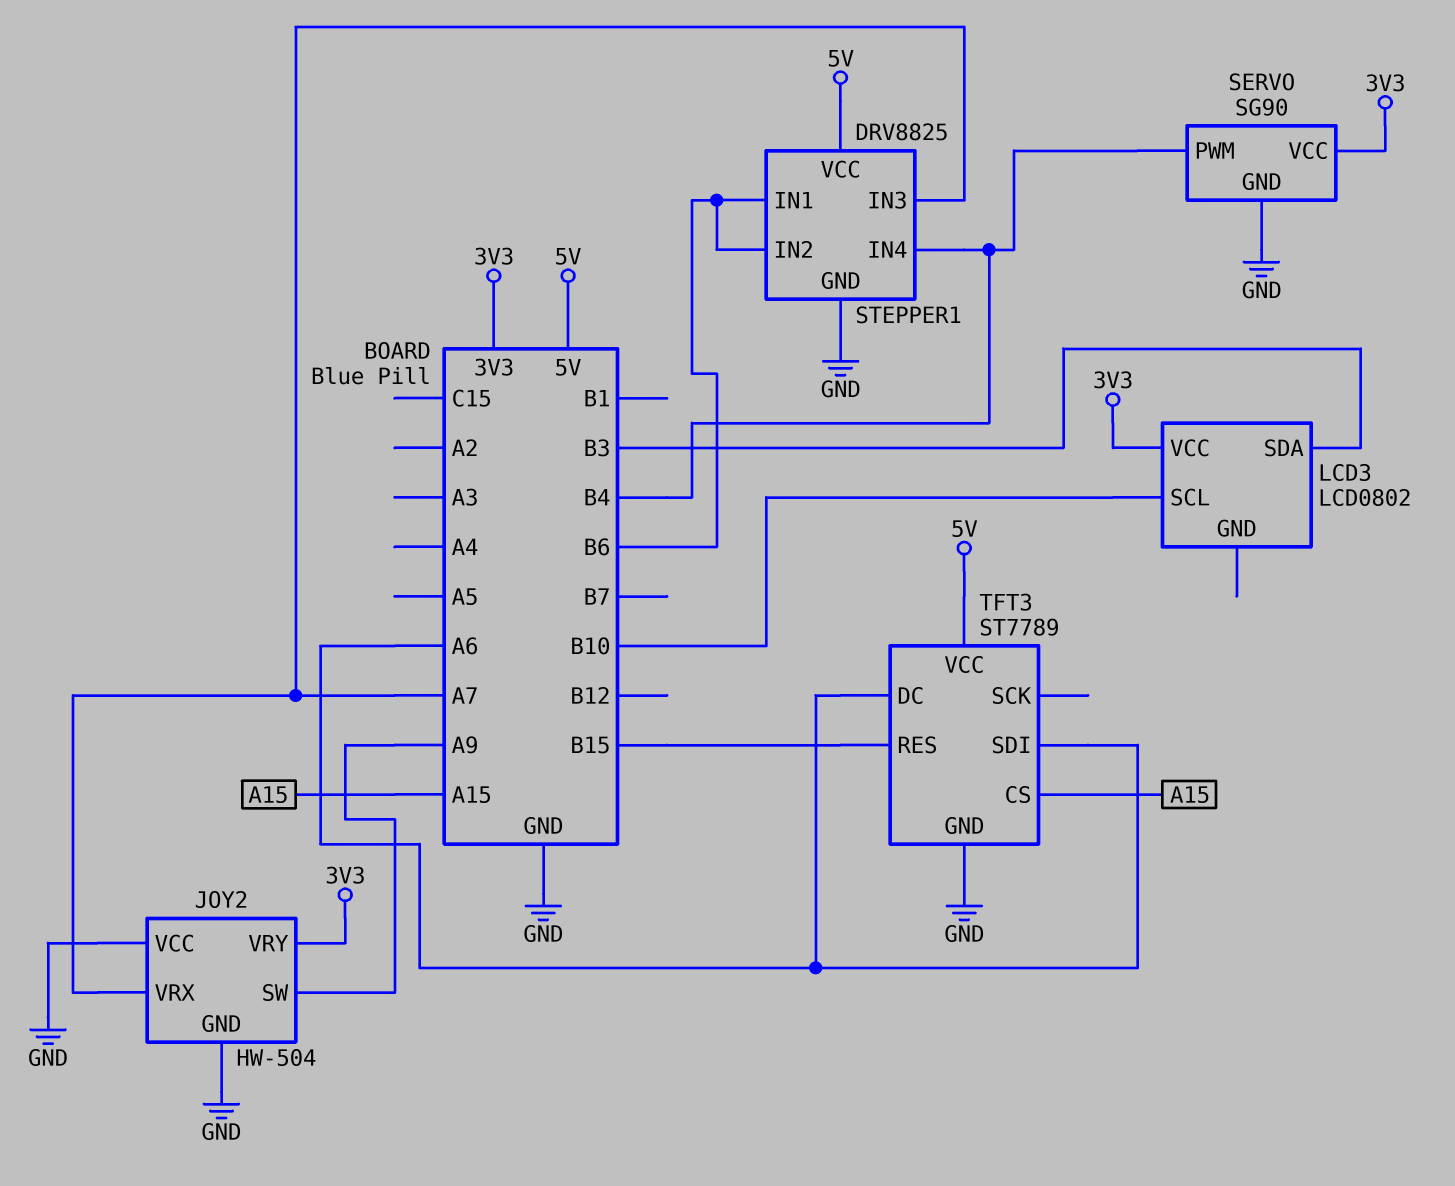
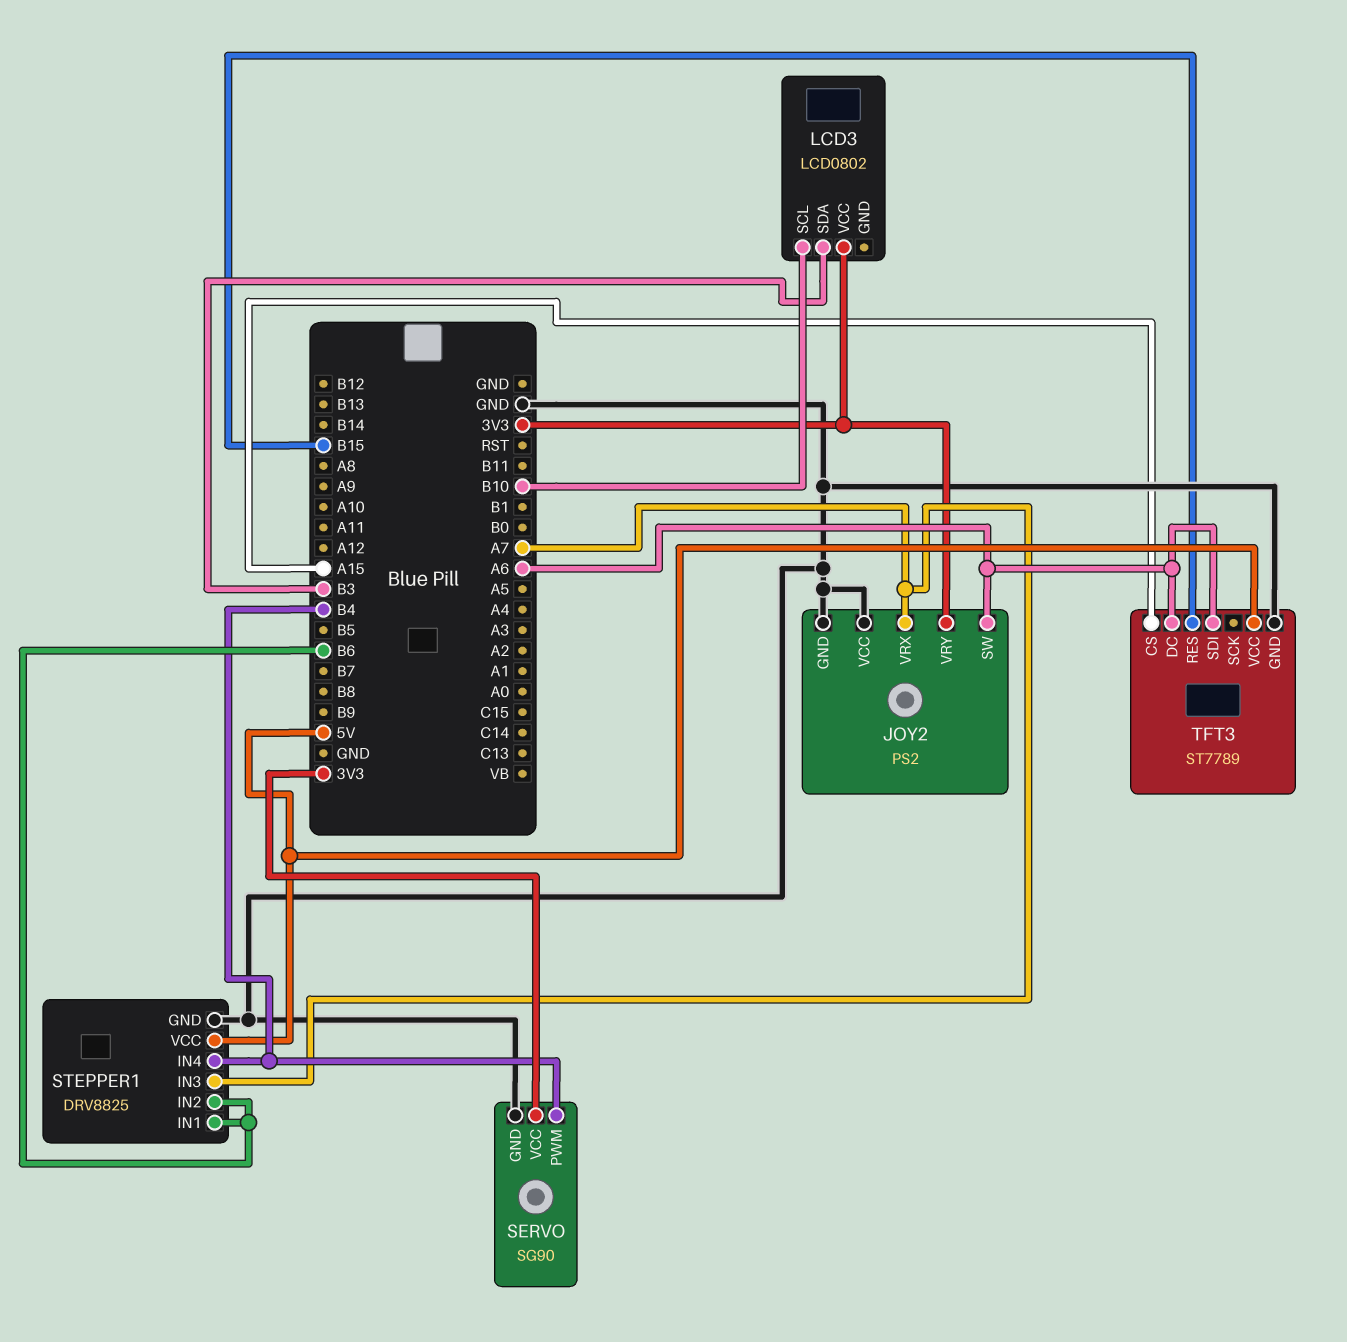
JOY2: HW-504 -> PS2
JOY2 pin SW: A9 -> A6

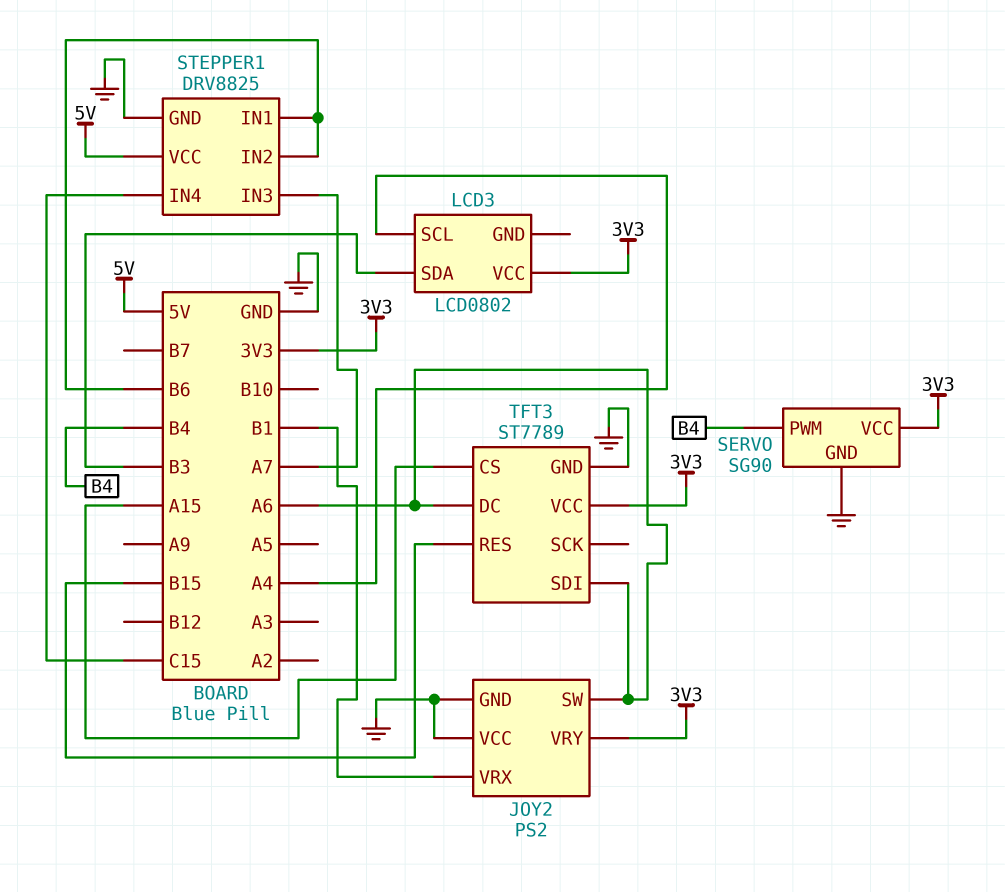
JOY2 pin VRX: A7 -> B1
LCD3 pin SCL: B10 -> A4
STEPPER1 pin IN4: B4 -> C15
TFT3 pin VCC: 5V -> 3V3

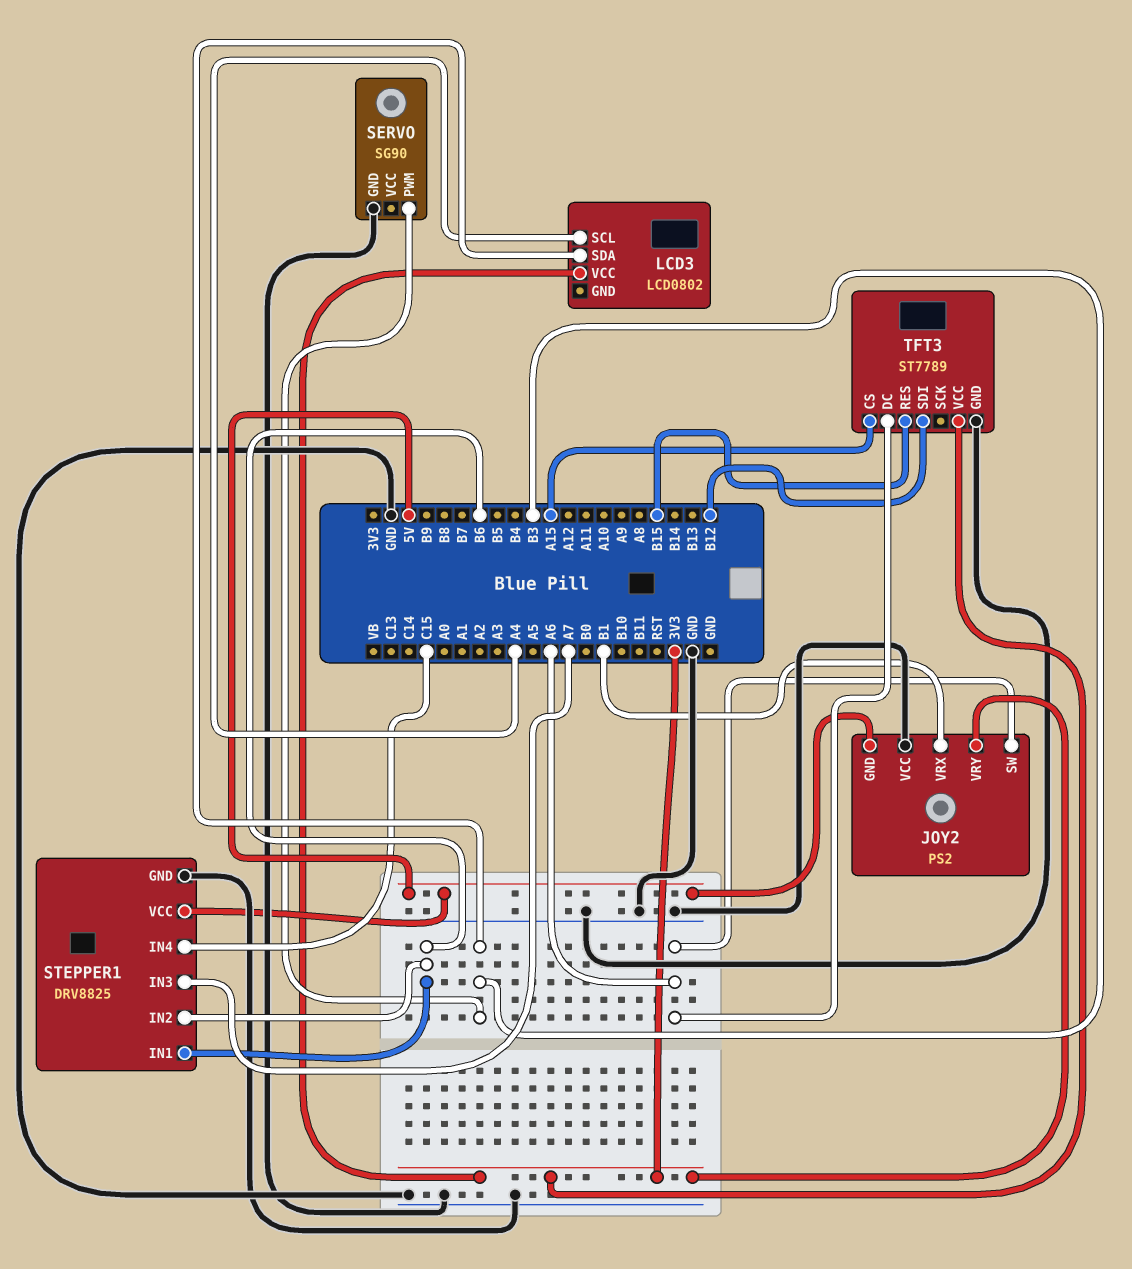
JOY2 pin GND: GND -> 5V
SERVO pin PWM: B4 -> B3
SERVO pin VCC: 3V3 -> none
TFT3 pin SDI: A6 -> B12

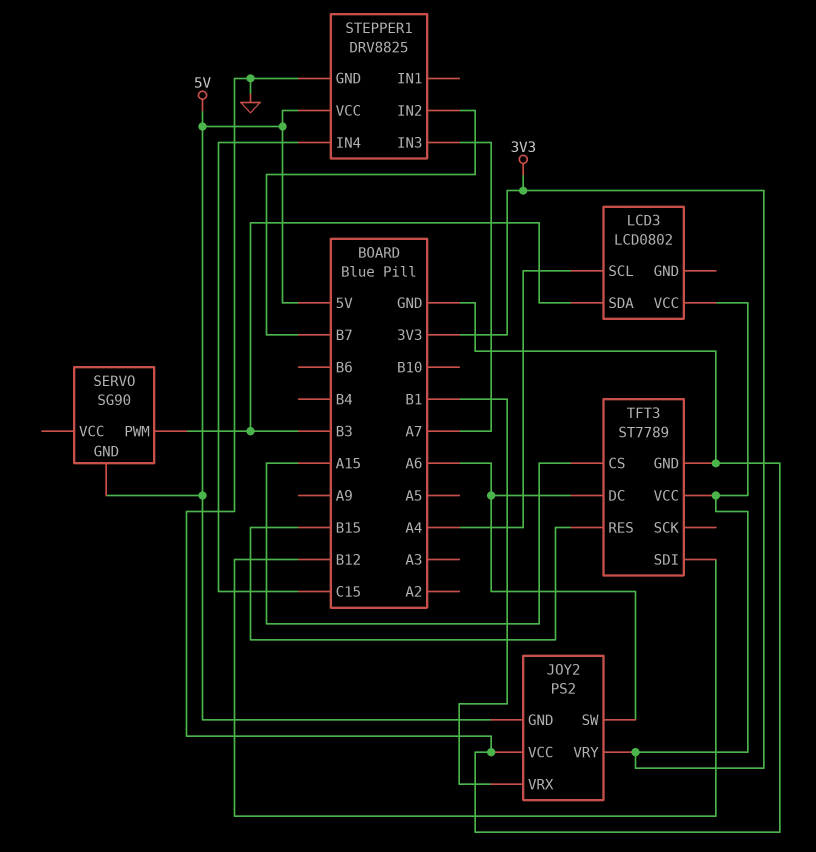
SERVO pin GND: GND -> 5V
STEPPER1 pin IN1: B6 -> none
STEPPER1 pin IN2: B6 -> B7

